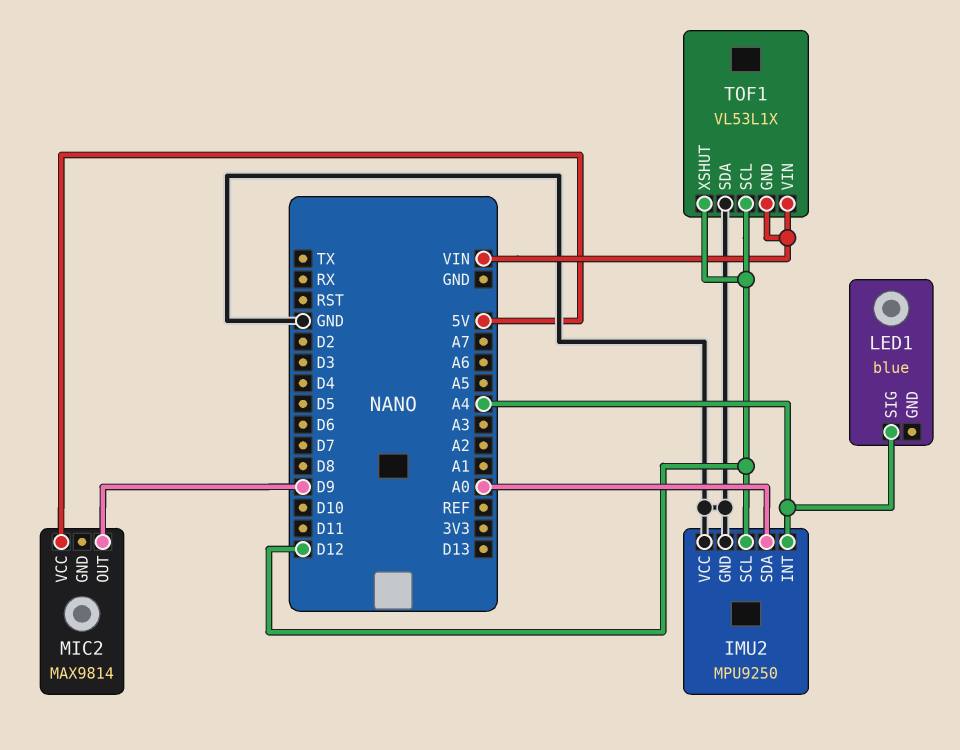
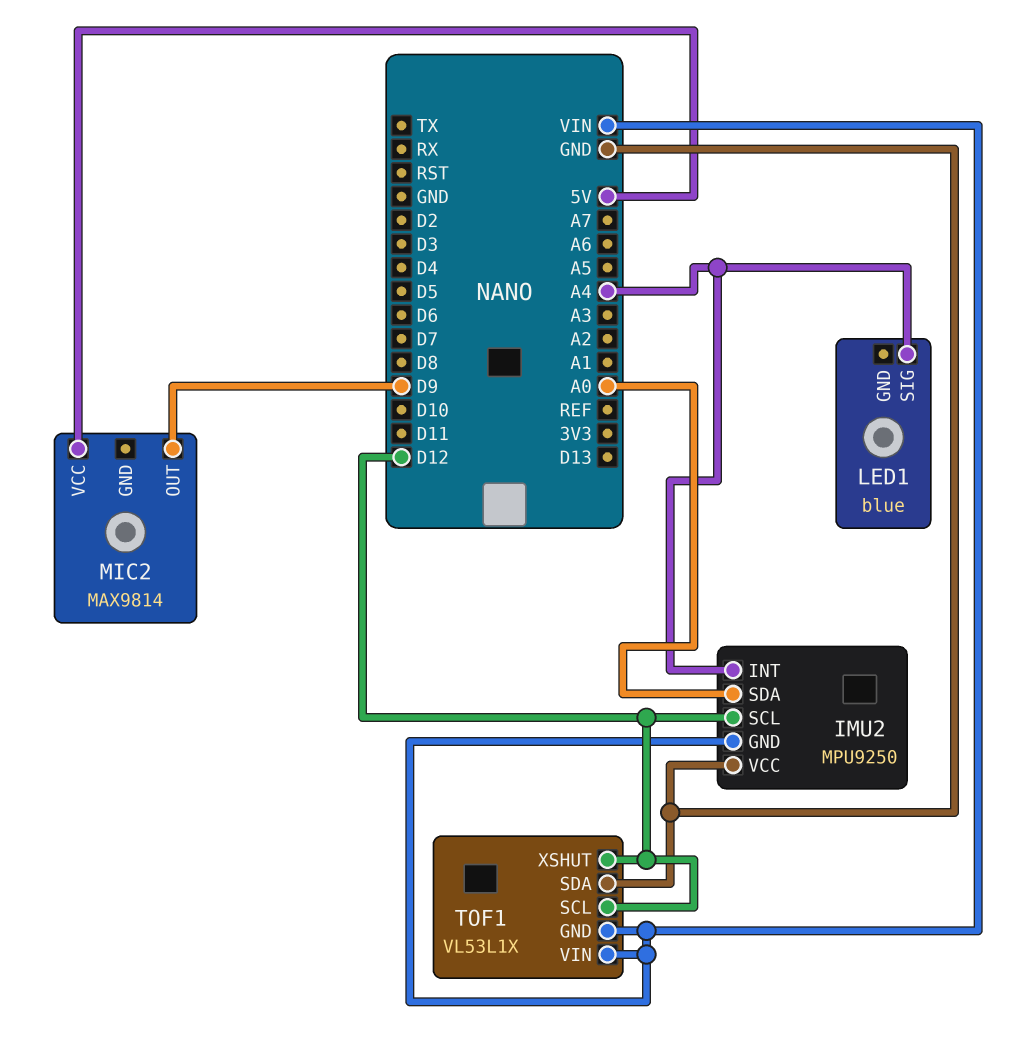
IMU2 pin GND: GND -> VIN

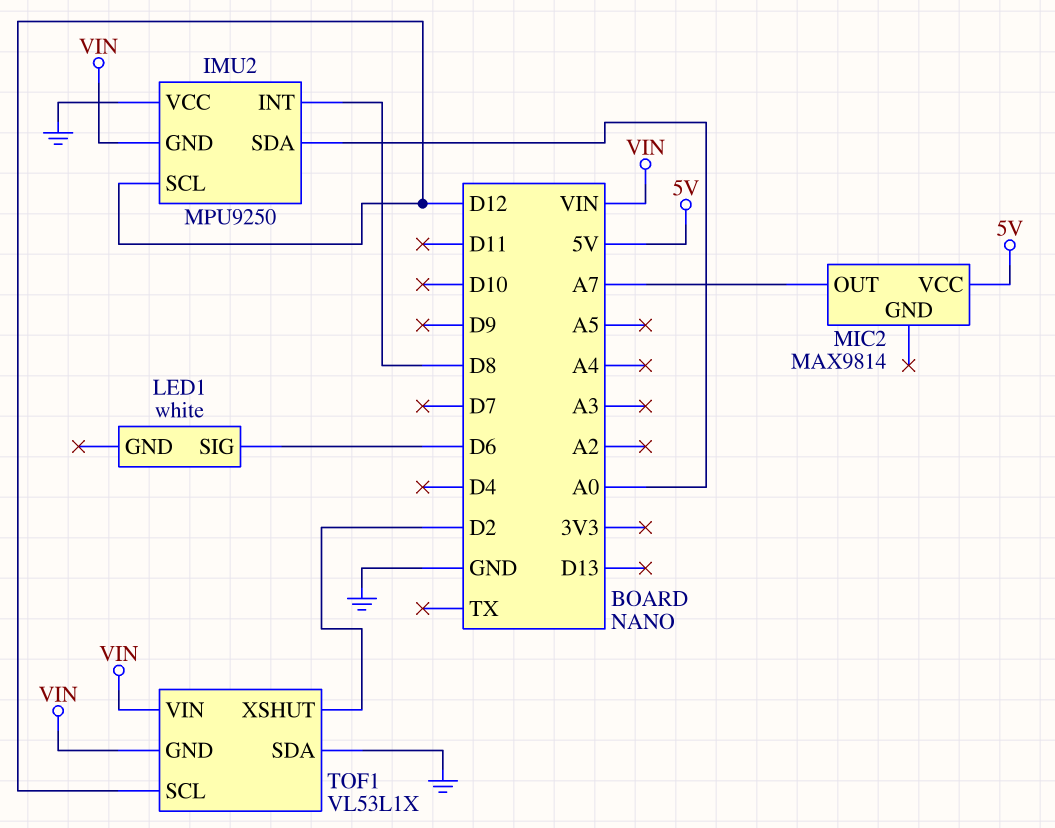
IMU2 pin INT: A4 -> D8
LED1: blue -> white
LED1 pin SIG: A4 -> D6
MIC2 pin OUT: D9 -> A7
TOF1 pin XSHUT: D12 -> D2

